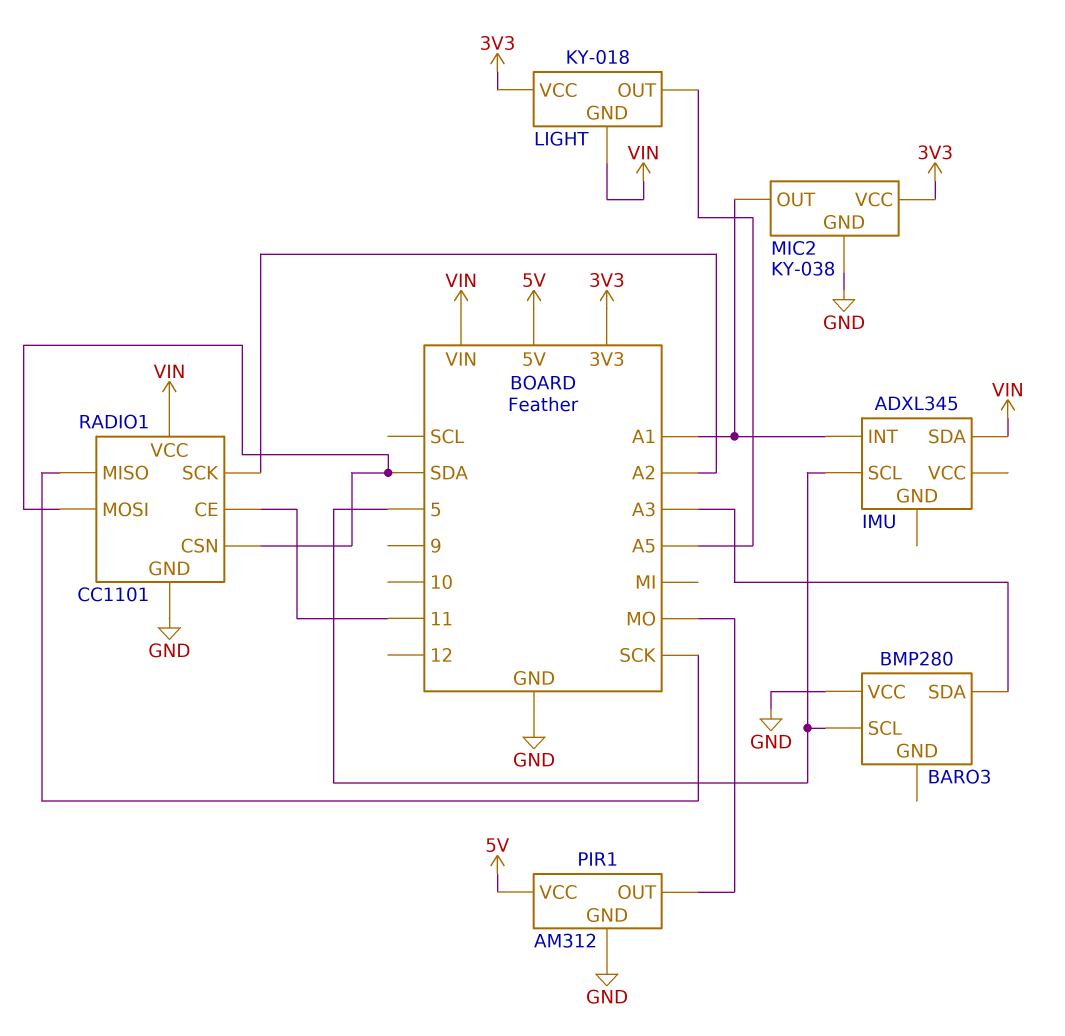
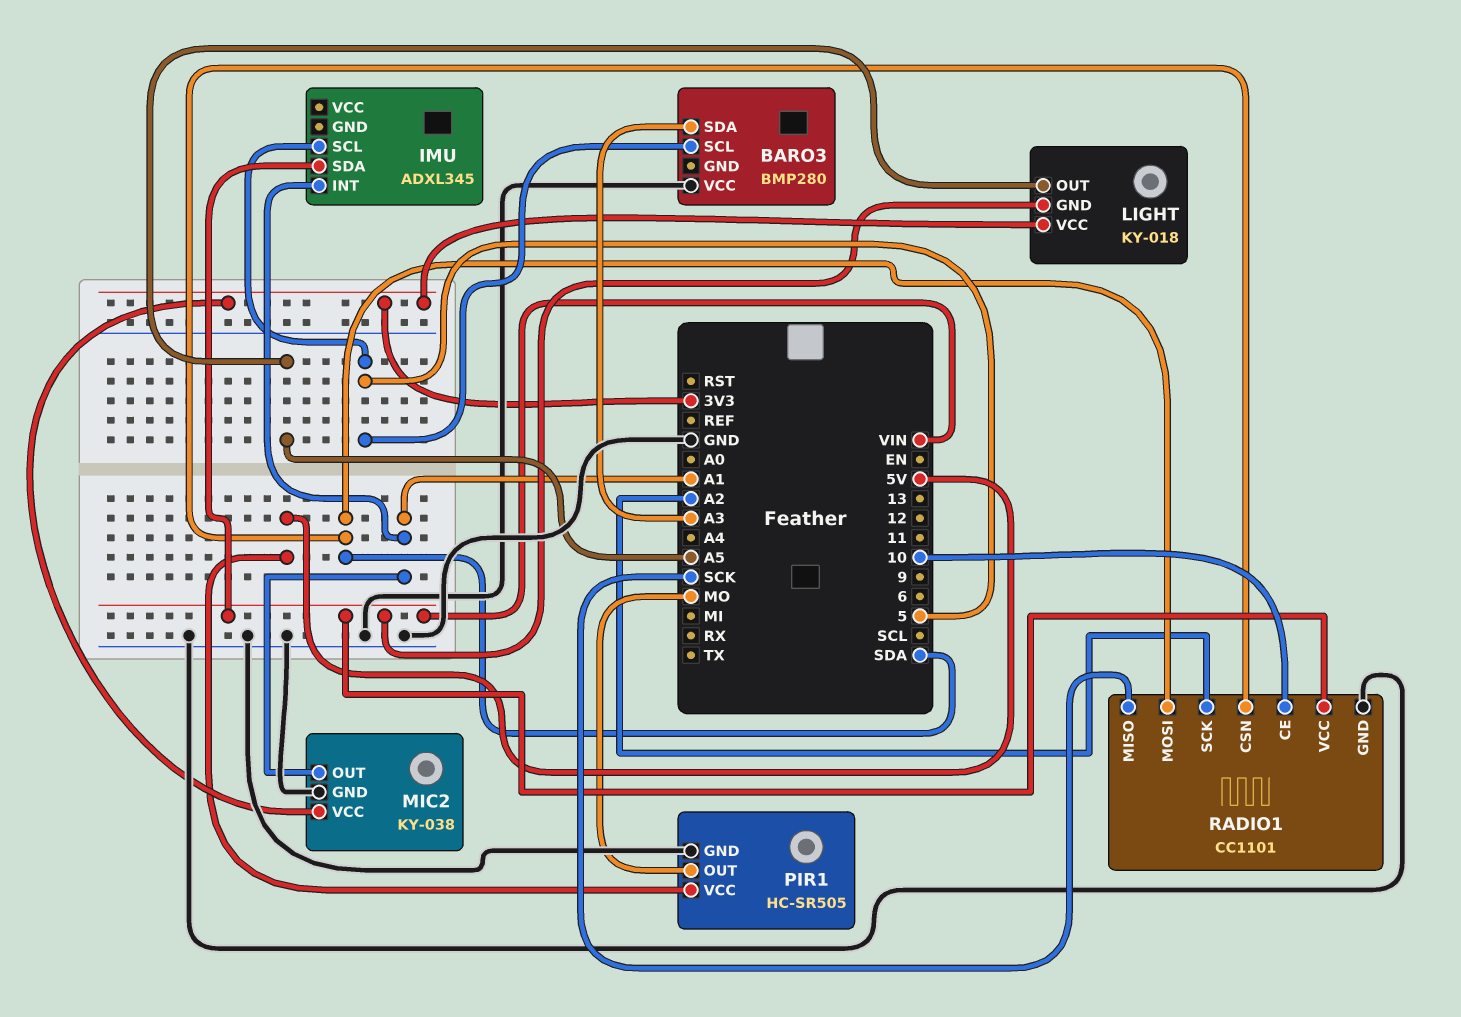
PIR1: AM312 -> HC-SR505
RADIO1 pin CE: 11 -> 10

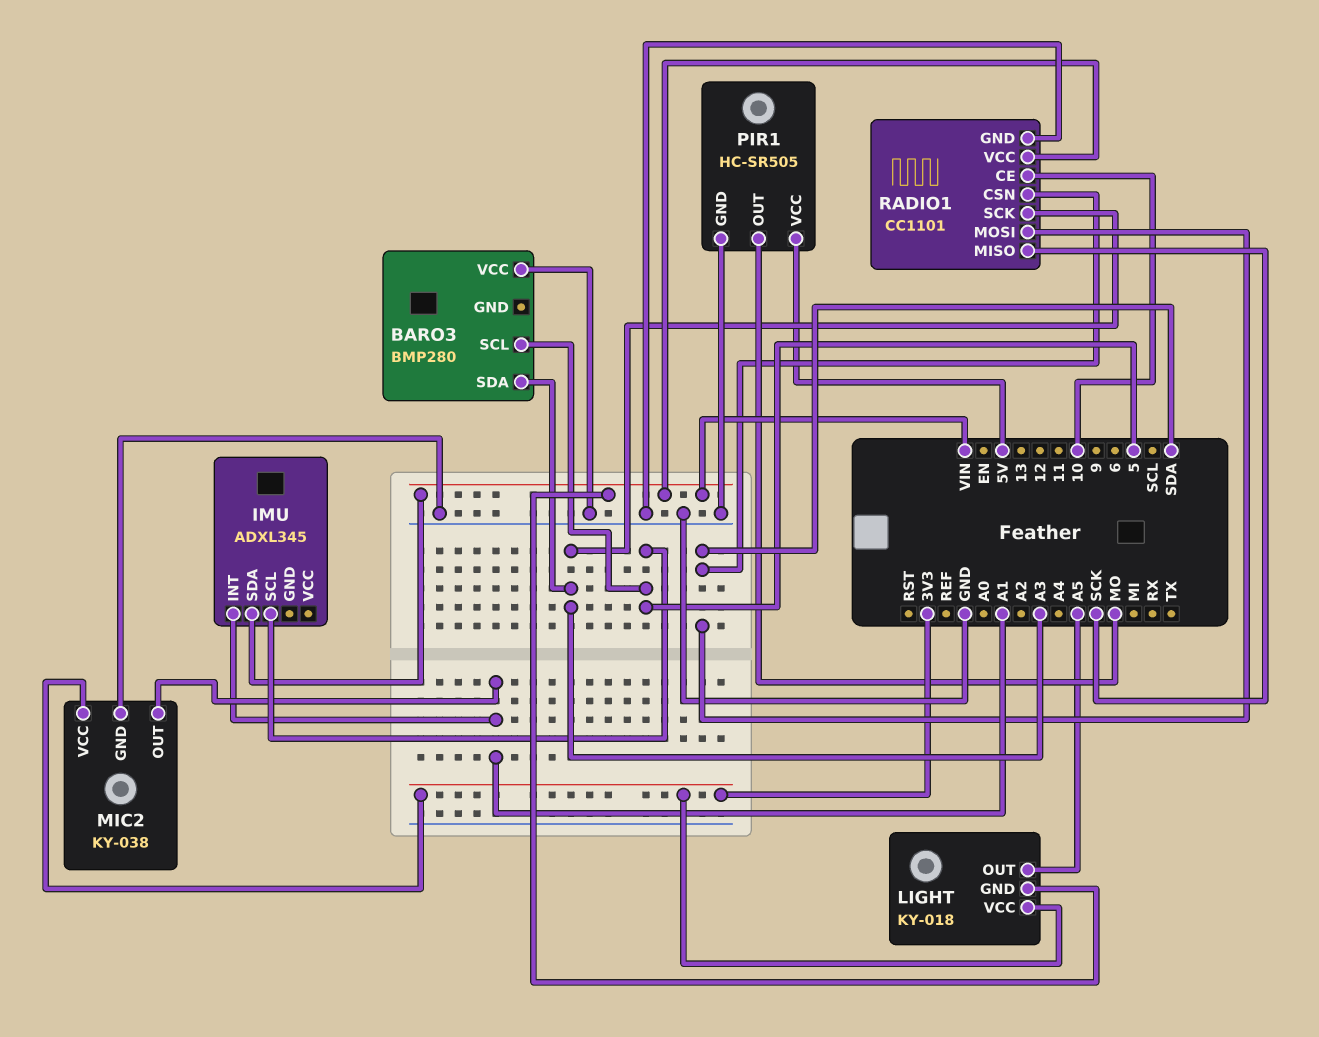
RADIO1 pin SCK: A2 -> A3

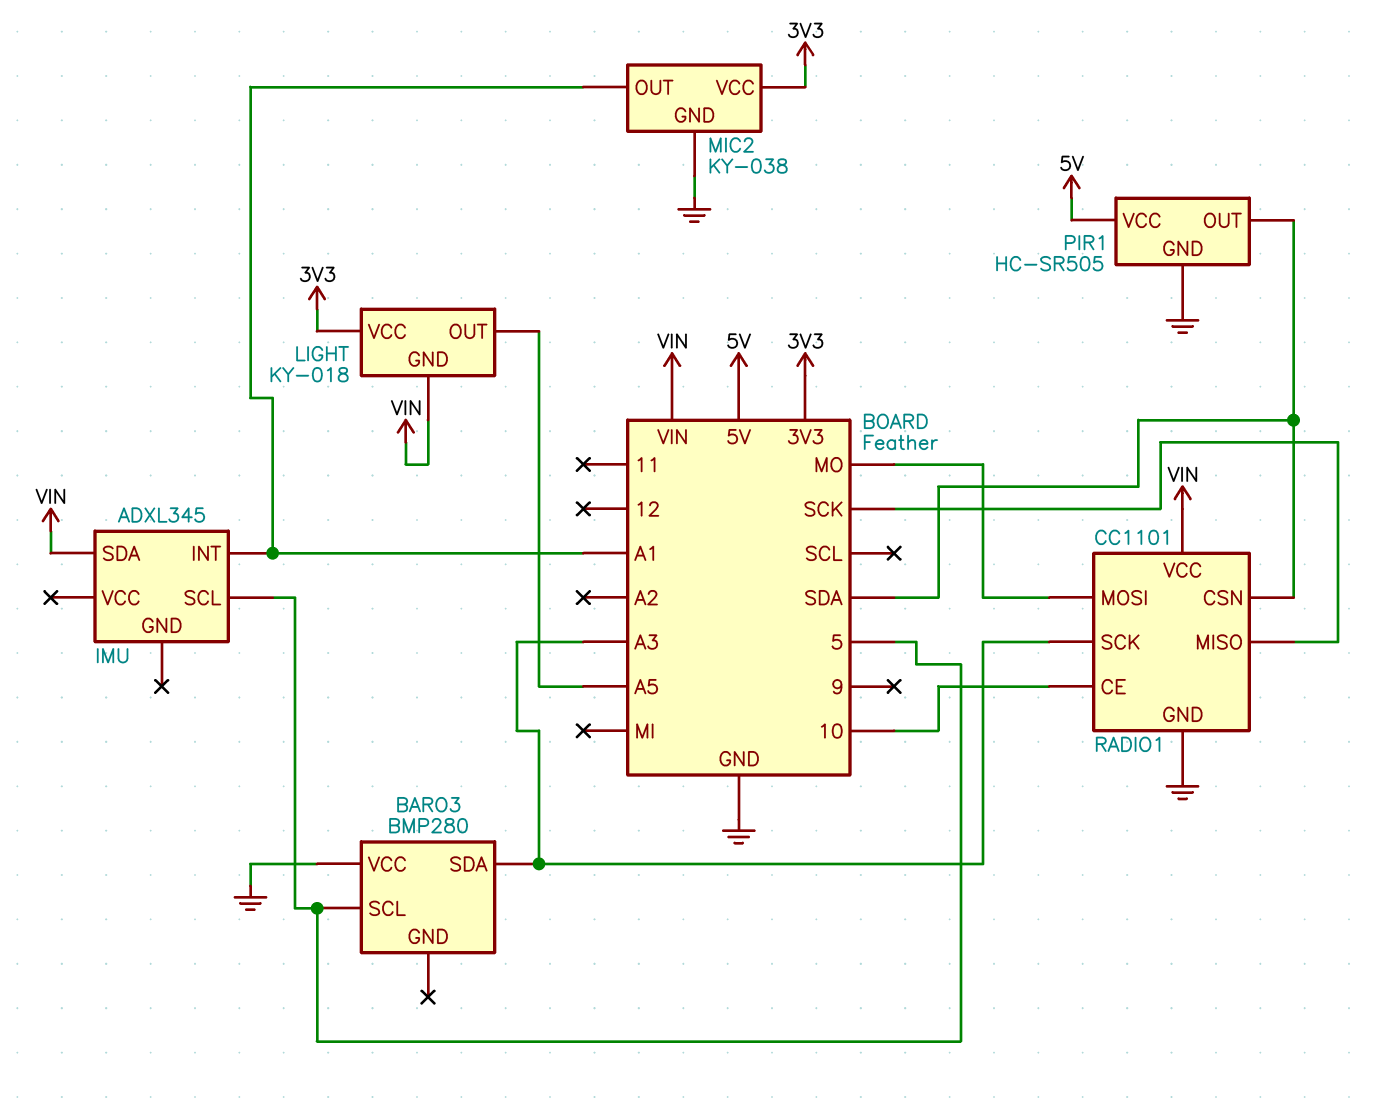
PIR1 pin OUT: MO -> SDA
RADIO1 pin MOSI: SDA -> MO

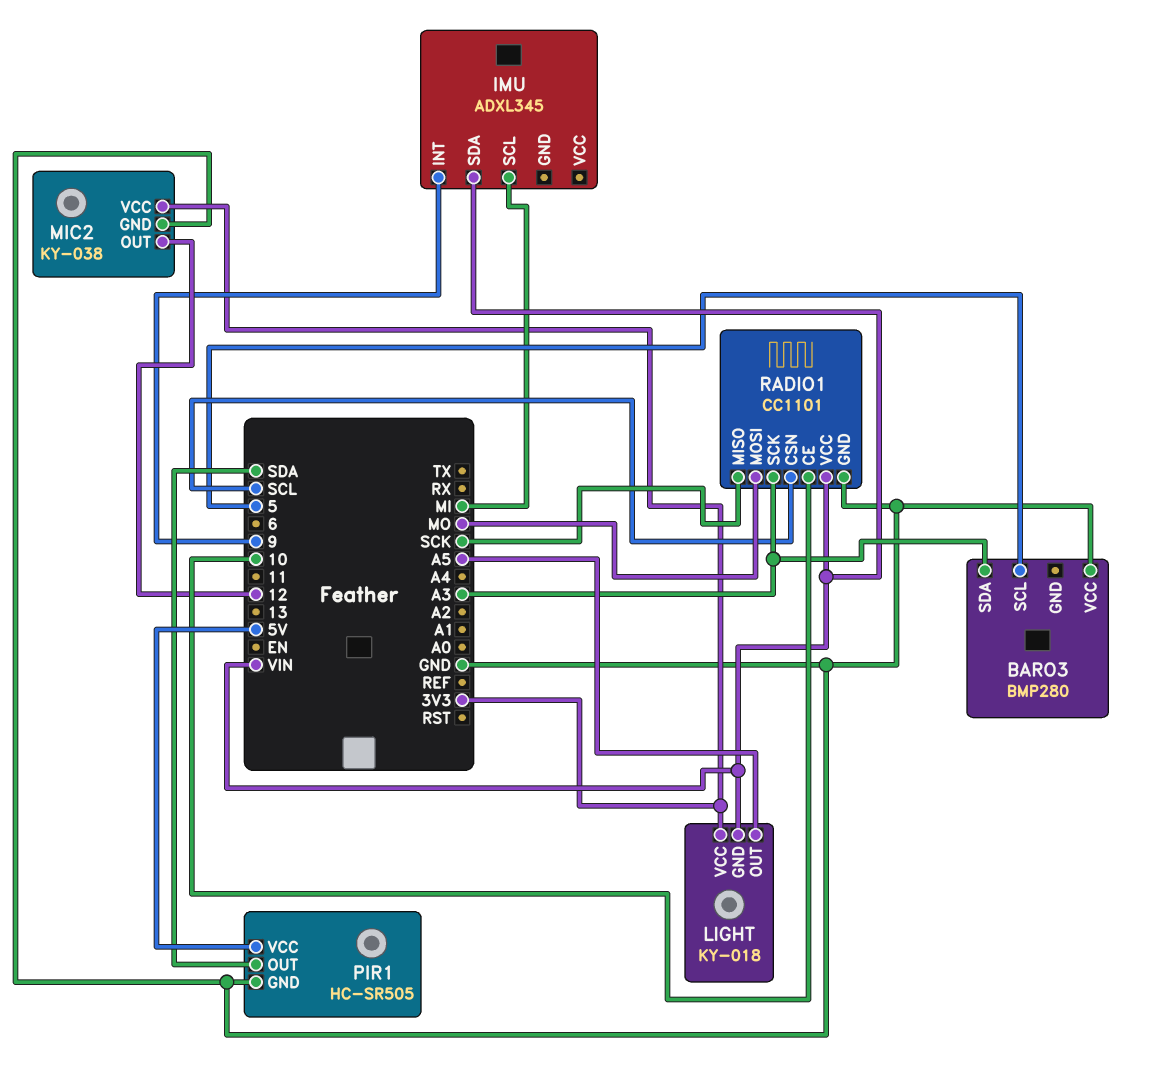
IMU pin INT: A1 -> 9
IMU pin SCL: 5 -> MI
MIC2 pin OUT: A1 -> 12
RADIO1 pin CSN: SDA -> SCL

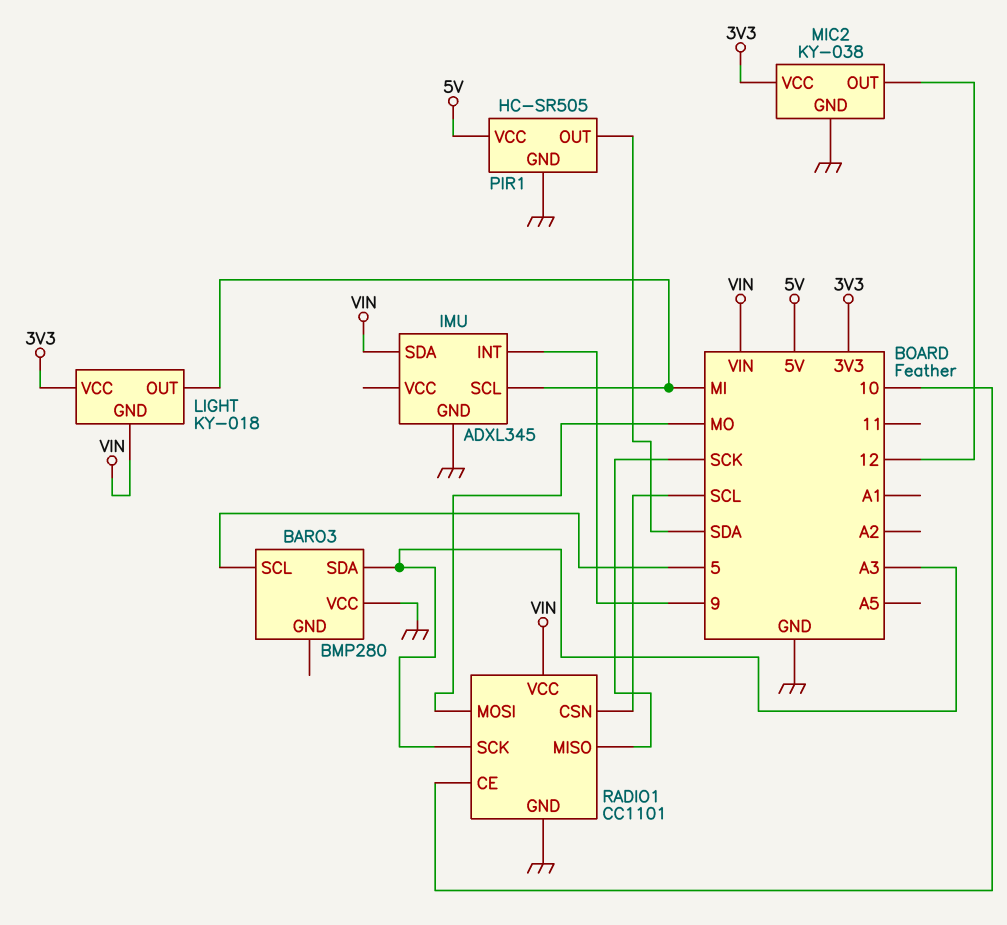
IMU pin GND: none -> GND
LIGHT pin OUT: A5 -> MI

